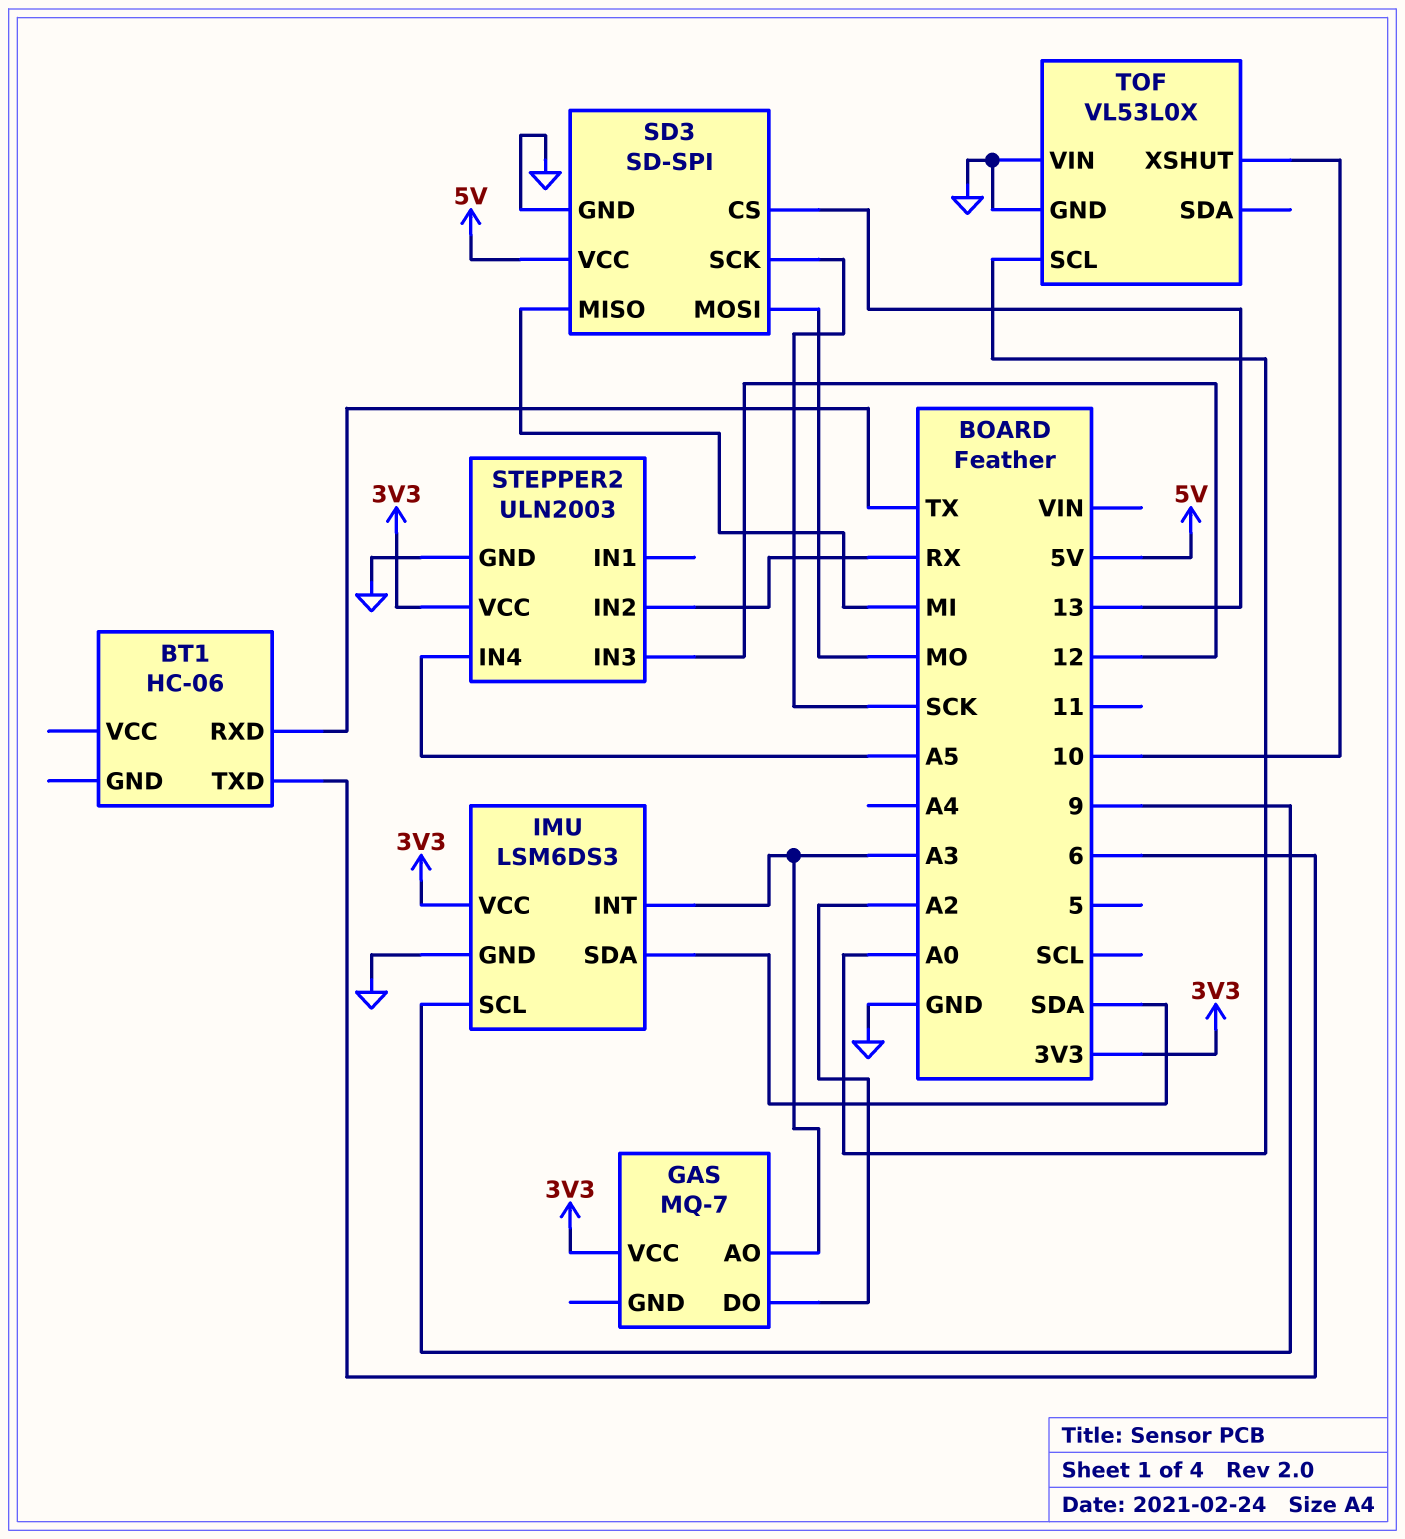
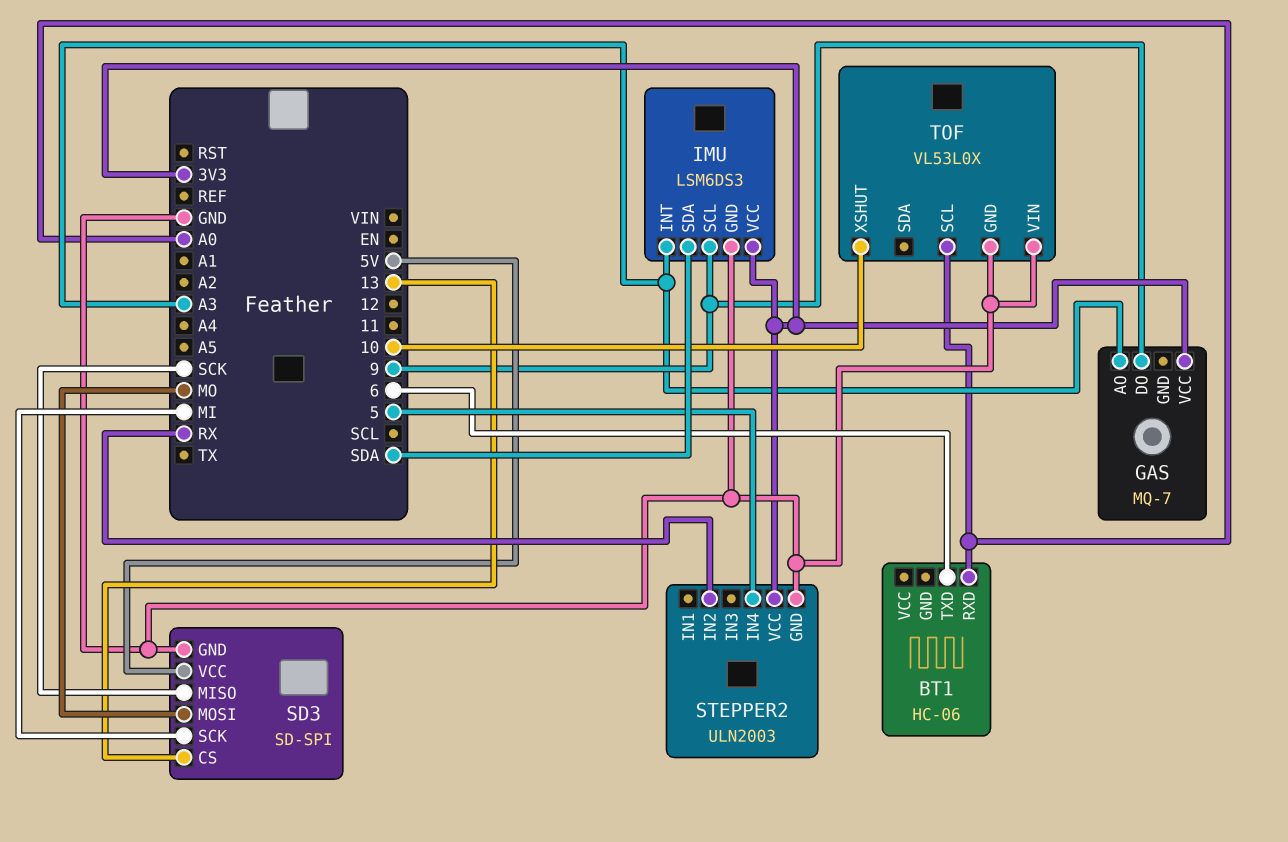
BT1 pin RXD: TX -> A0
GAS pin DO: A2 -> 9
SD3 pin MISO: MI -> SCK
SD3 pin SCK: SCK -> MI
STEPPER2 pin IN3: 12 -> none
STEPPER2 pin IN4: A5 -> 5

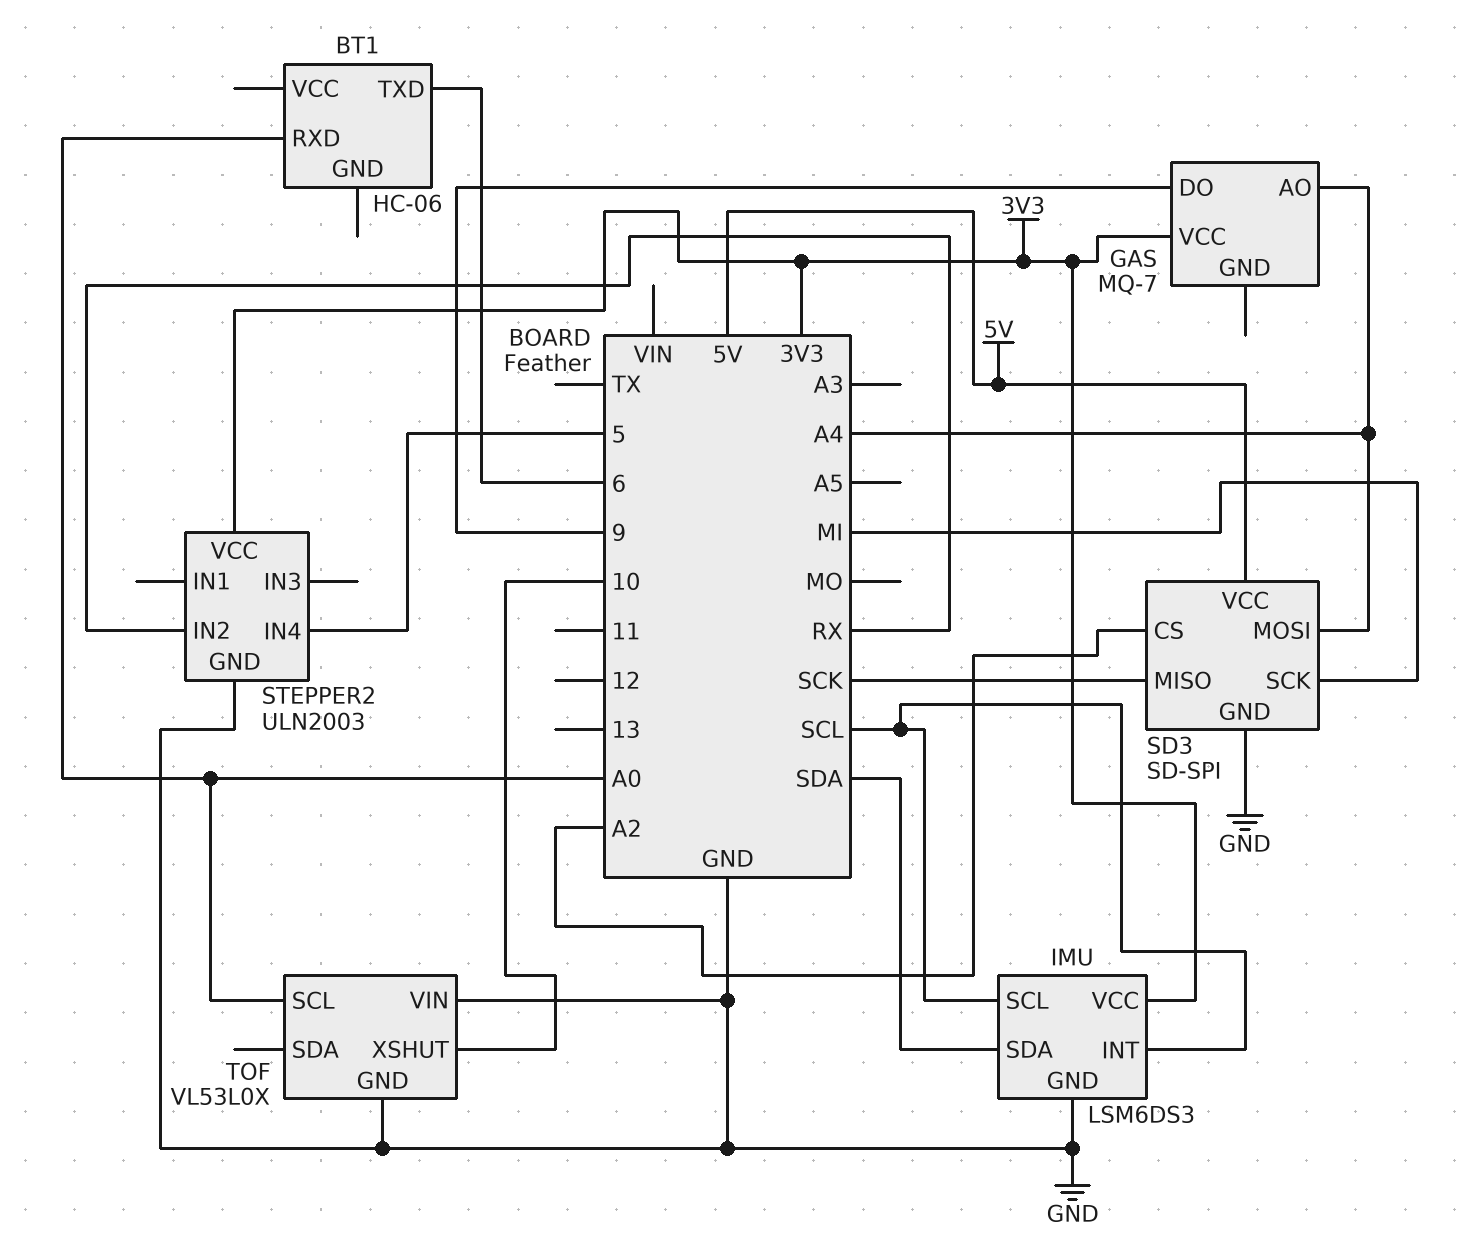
GAS pin AO: A3 -> A4
IMU pin INT: A3 -> SCL
IMU pin SCL: 9 -> SCL
SD3 pin CS: 13 -> A2
SD3 pin MOSI: MO -> A4

